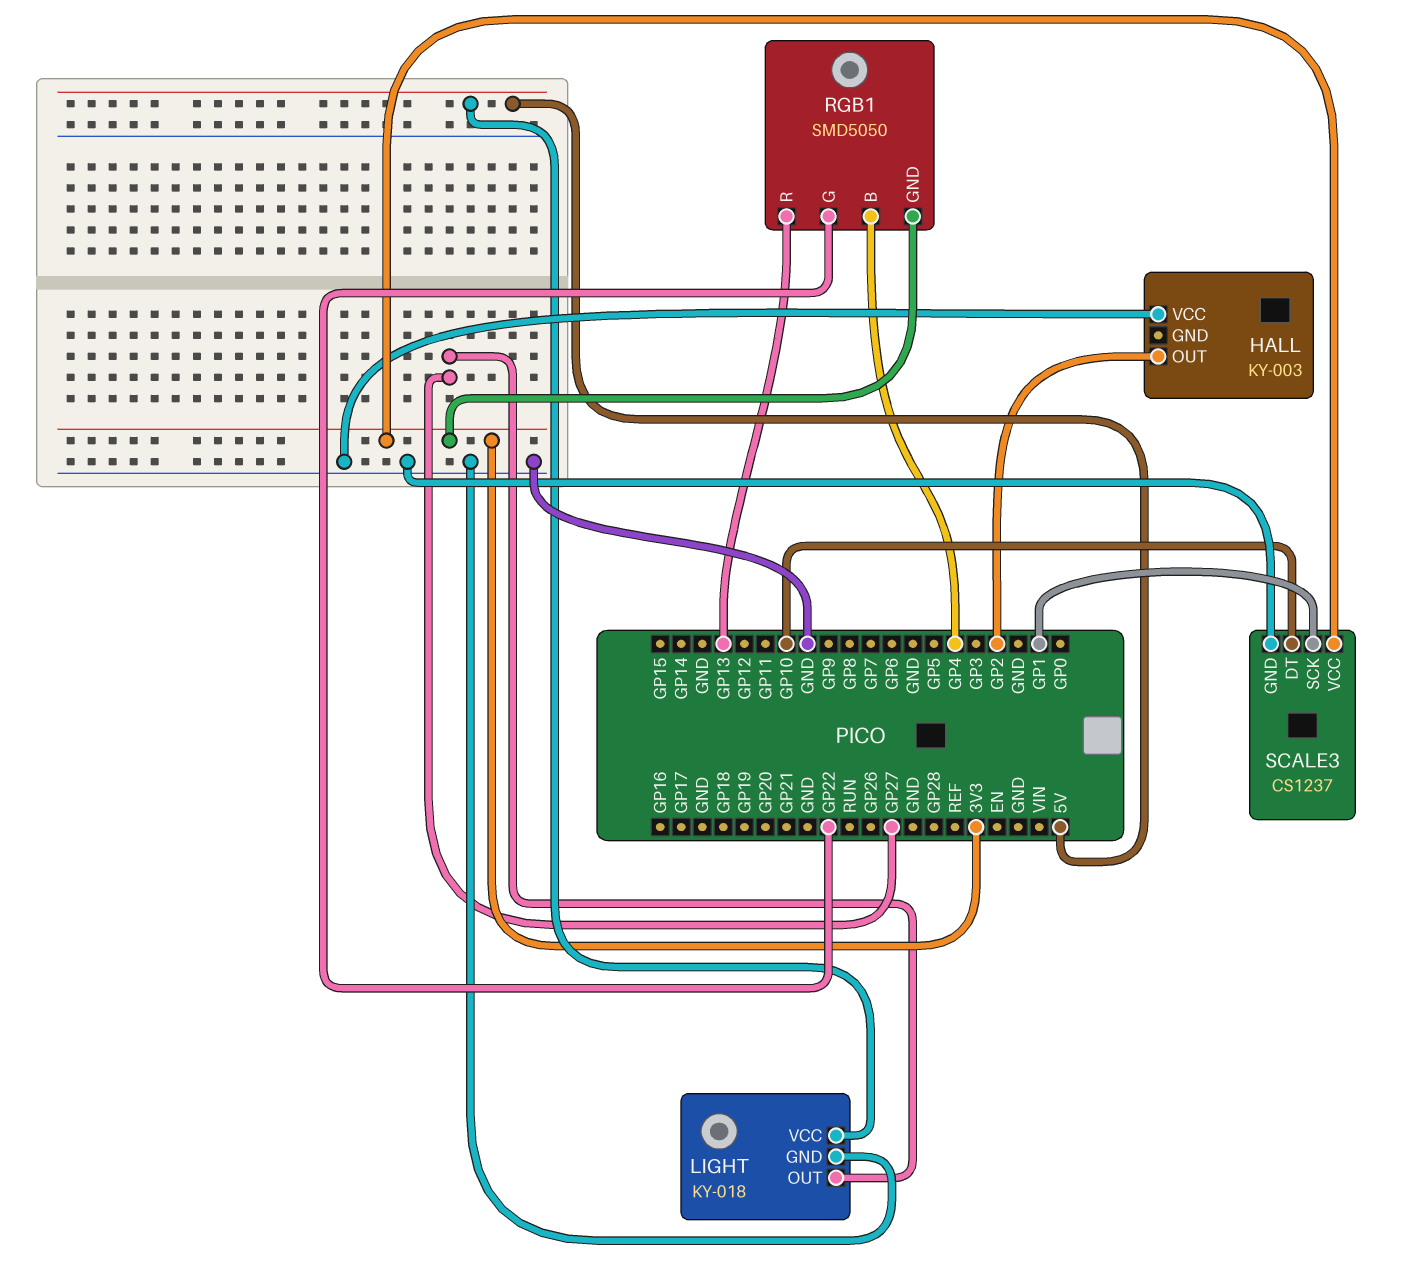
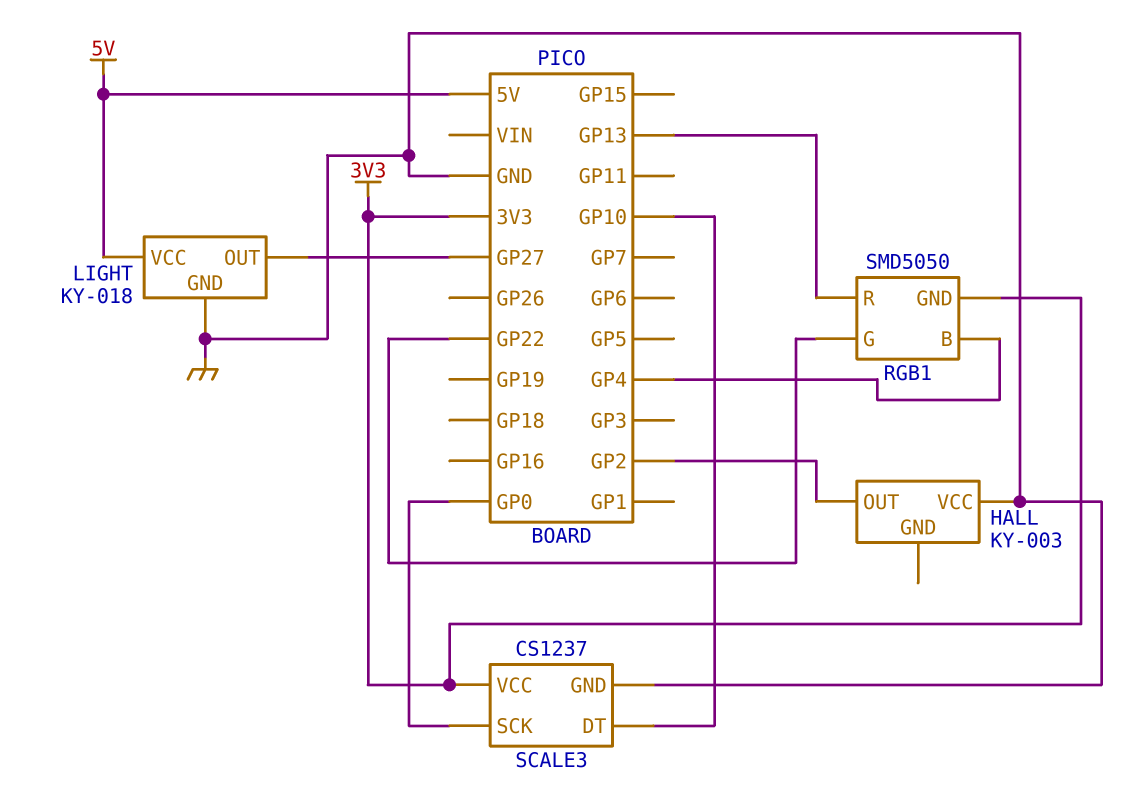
SCALE3 pin SCK: GP1 -> GP0

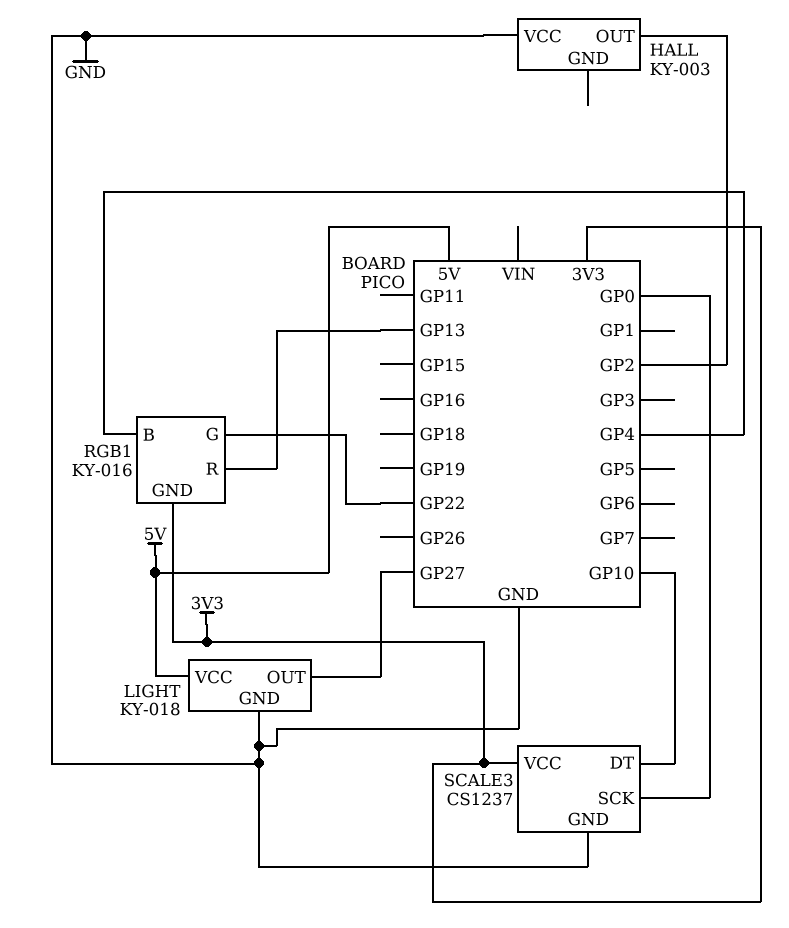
RGB1: SMD5050 -> KY-016

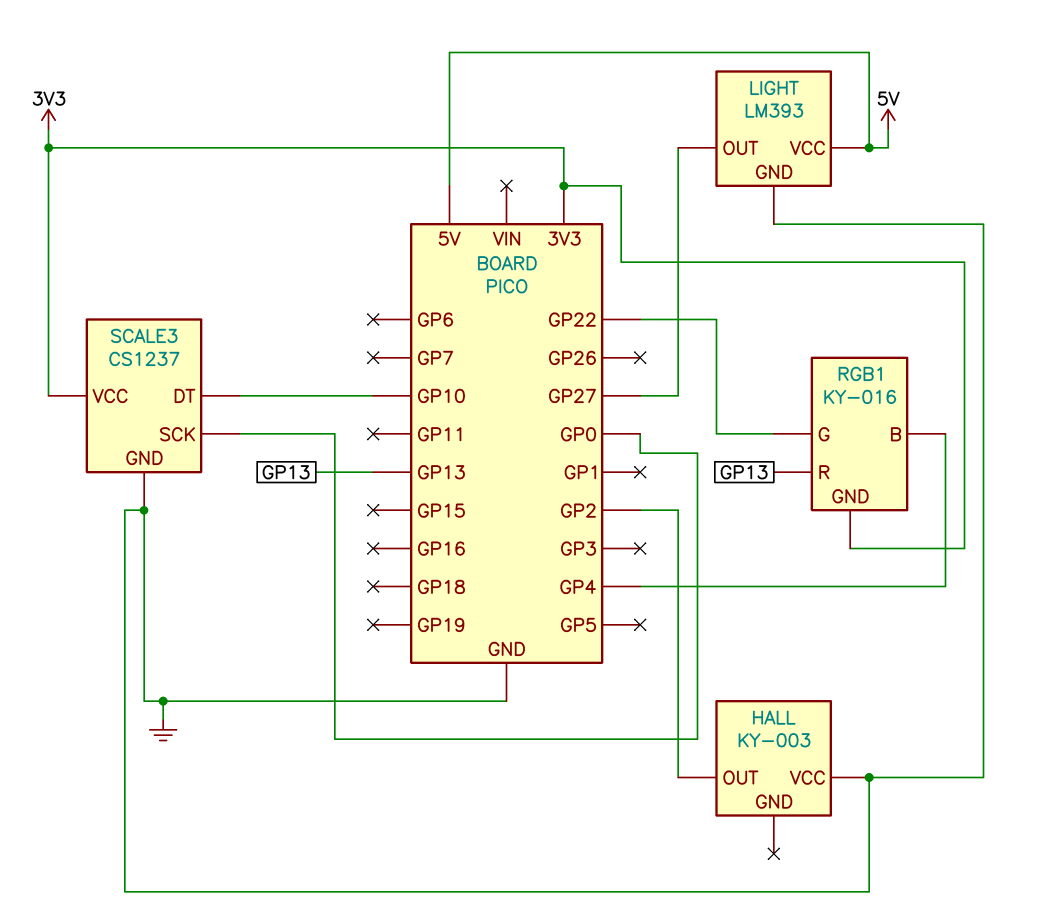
LIGHT: KY-018 -> LM393

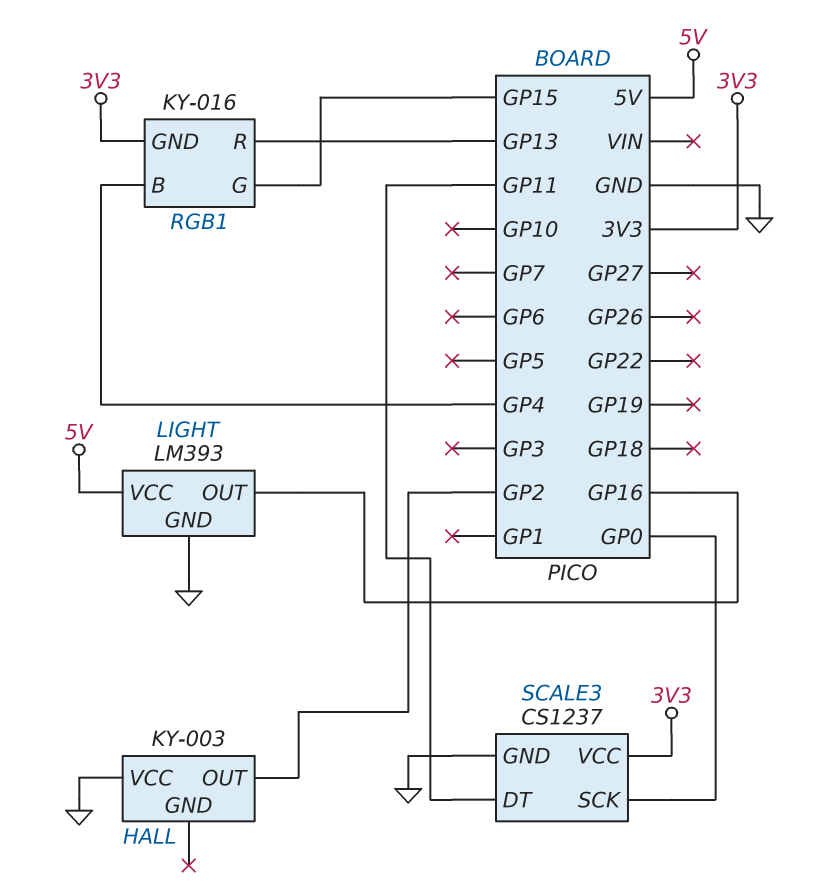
LIGHT pin OUT: GP27 -> GP16
RGB1 pin G: GP22 -> GP15
SCALE3 pin DT: GP10 -> GP11

